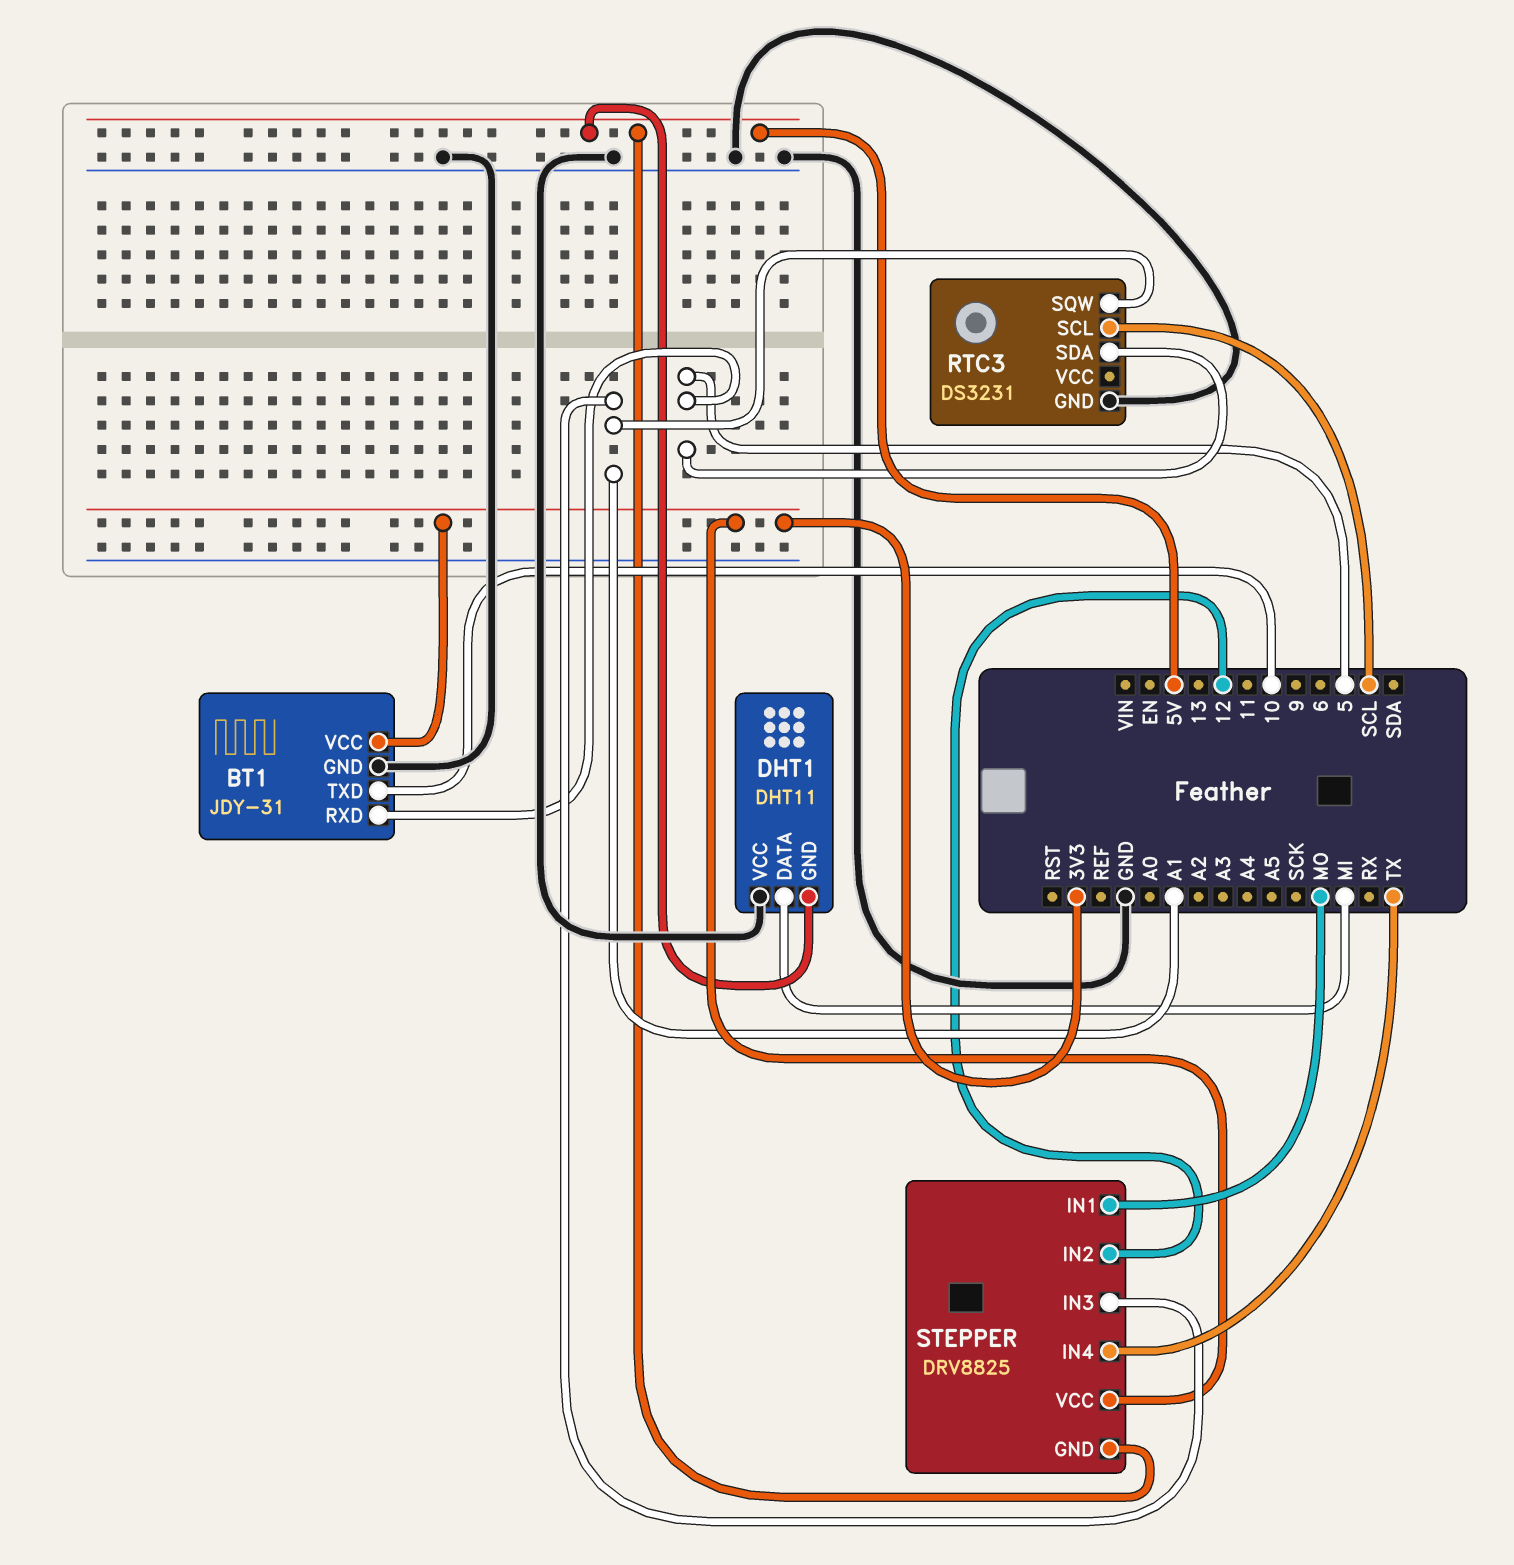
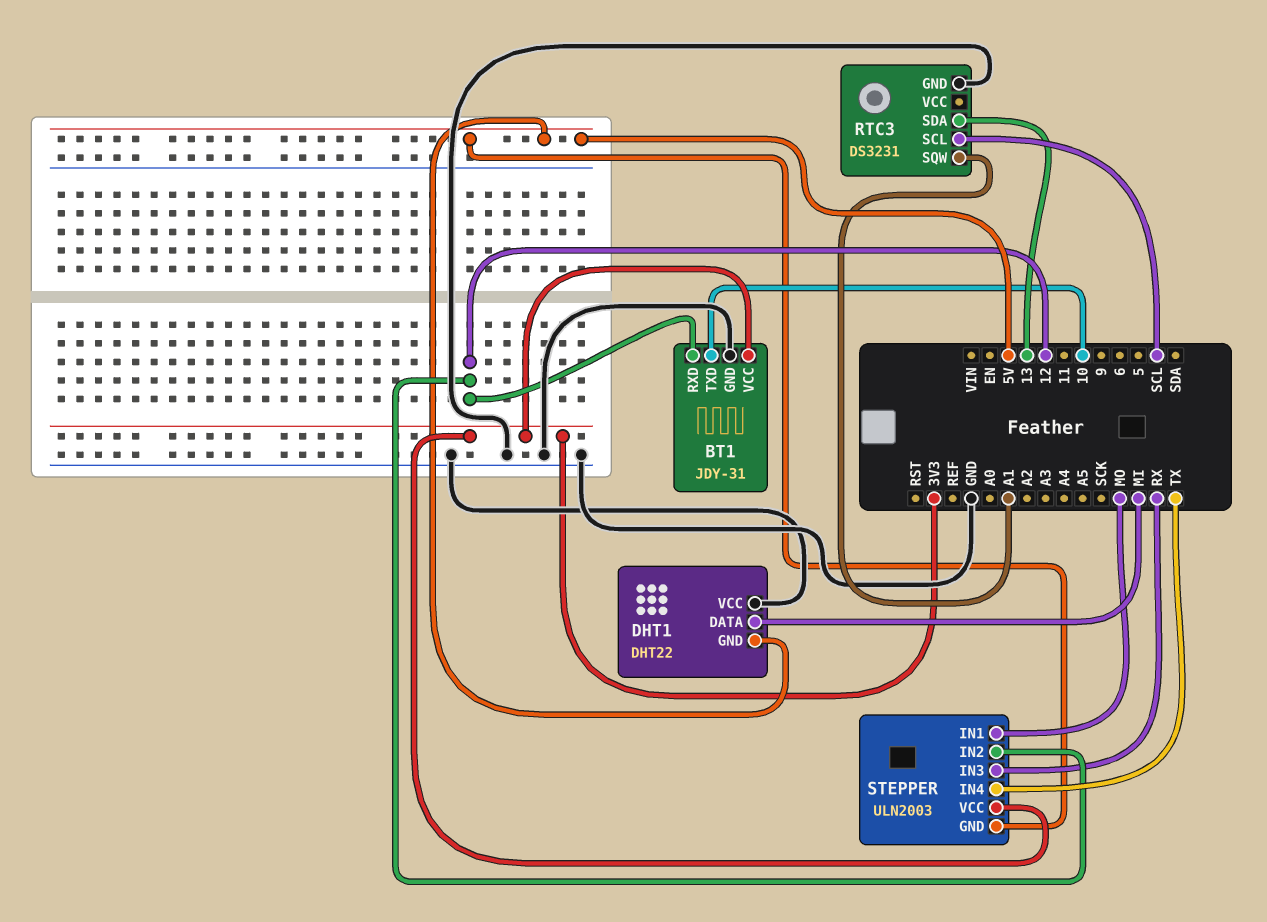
BT1 pin RXD: 5 -> 12
DHT1: DHT11 -> DHT22
RTC3 pin SDA: 5 -> 13
STEPPER: DRV8825 -> ULN2003
STEPPER pin IN3: A1 -> RX

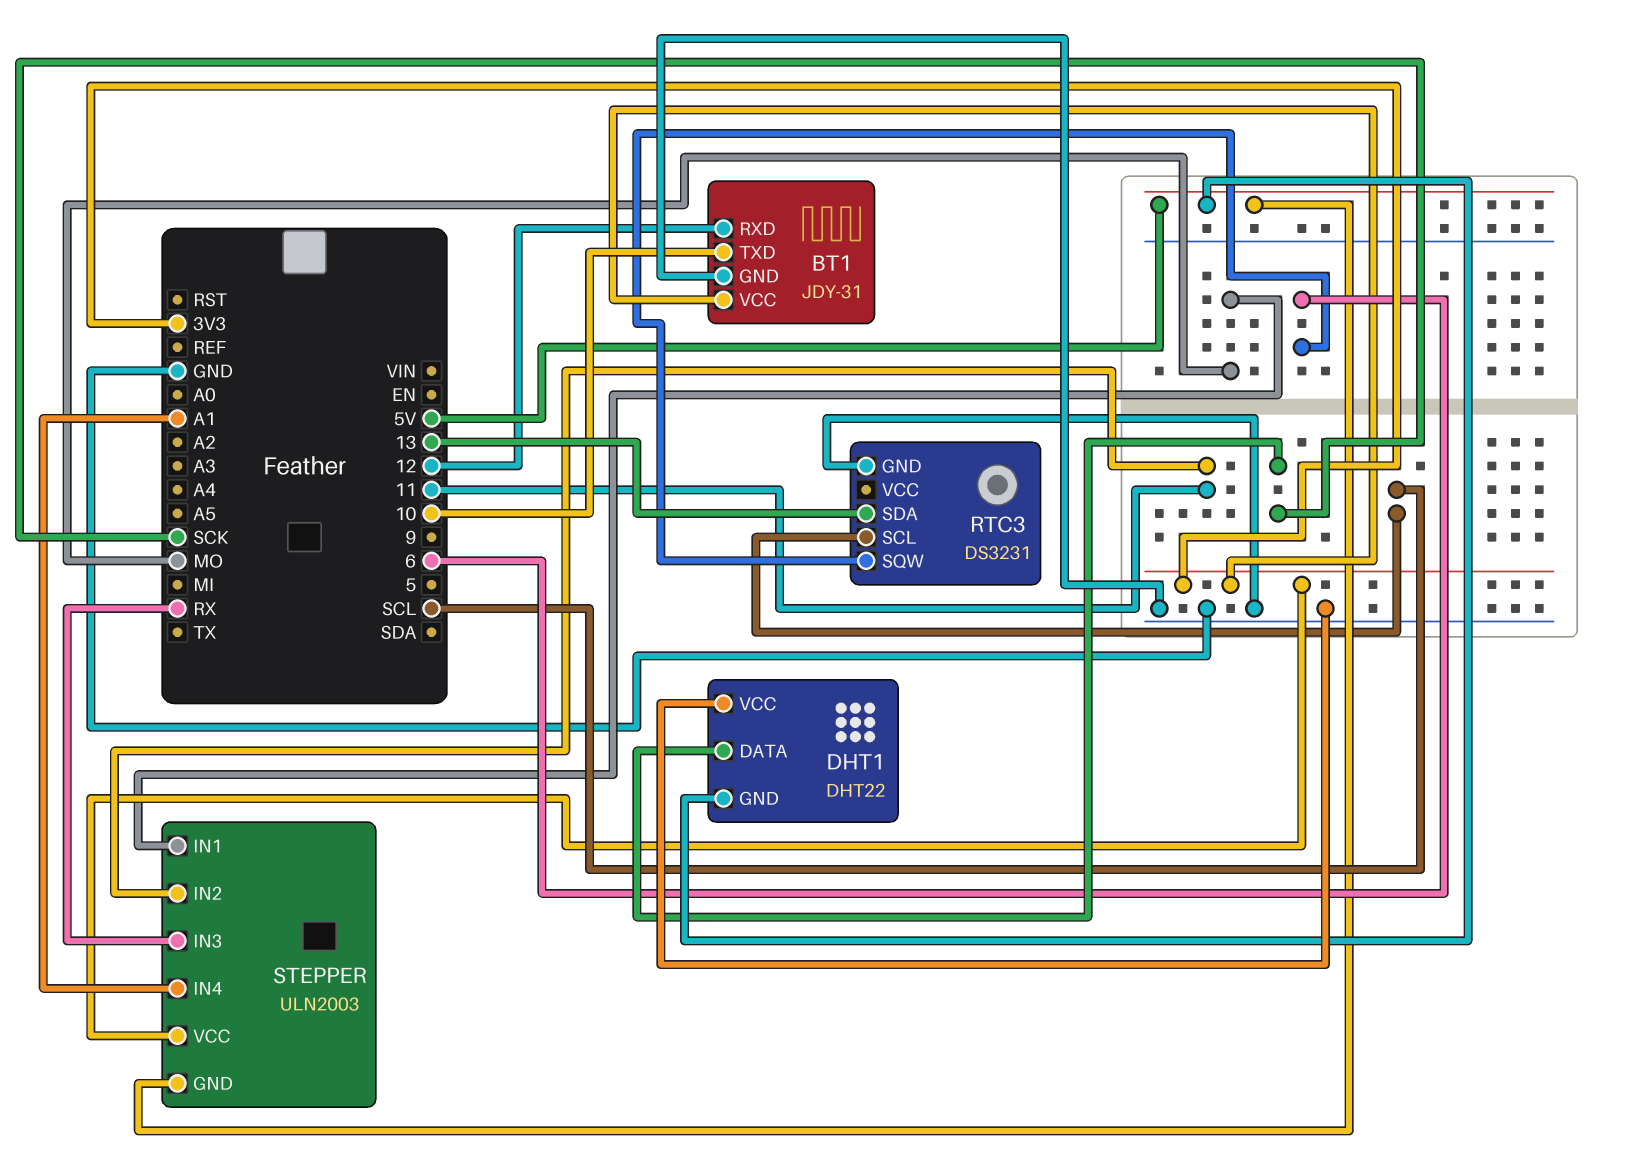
DHT1 pin DATA: MI -> SCK
RTC3 pin SQW: A1 -> 6
STEPPER pin IN2: 12 -> 11
STEPPER pin IN4: TX -> A1

